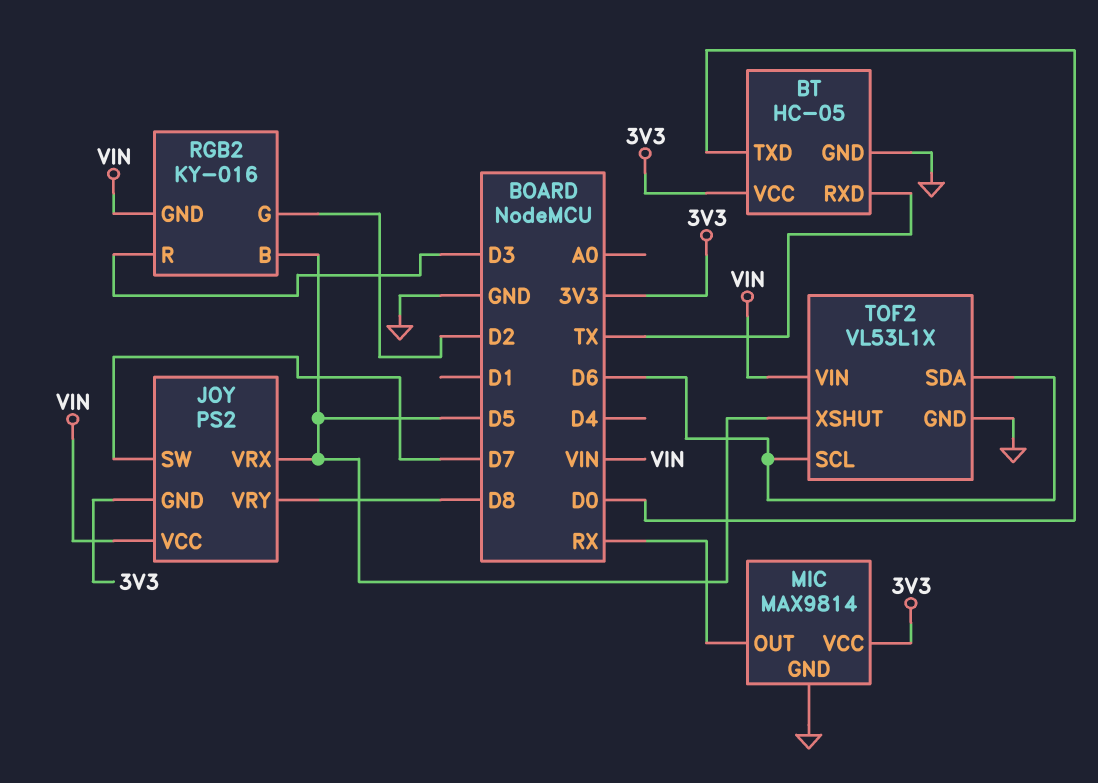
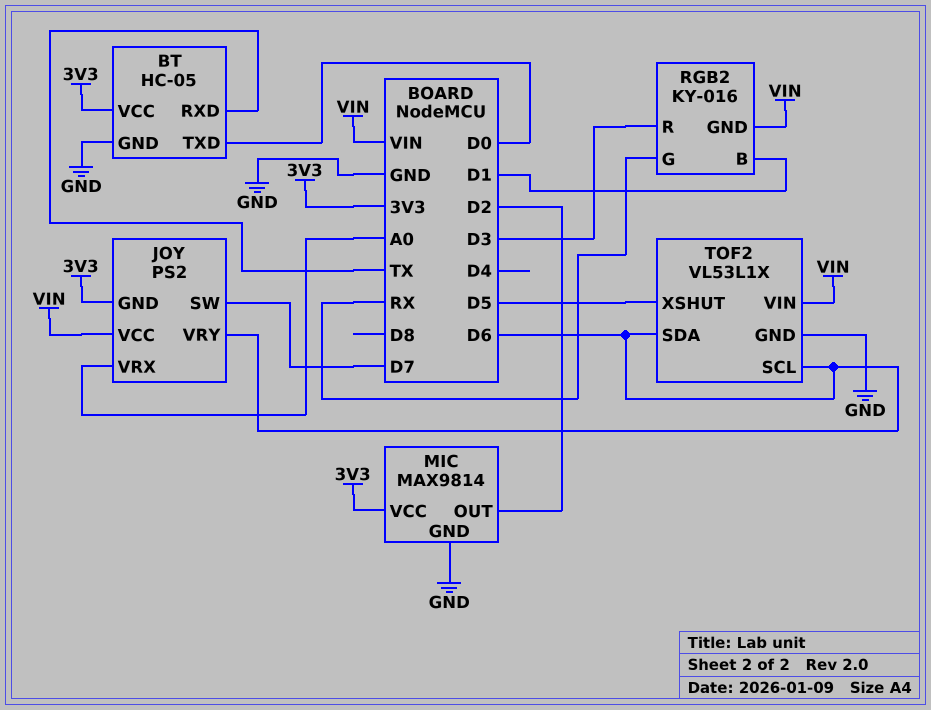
JOY pin VRX: D5 -> A0
JOY pin VRY: D8 -> D6
MIC pin OUT: RX -> D2
RGB2 pin B: D5 -> D1
RGB2 pin G: D2 -> RX

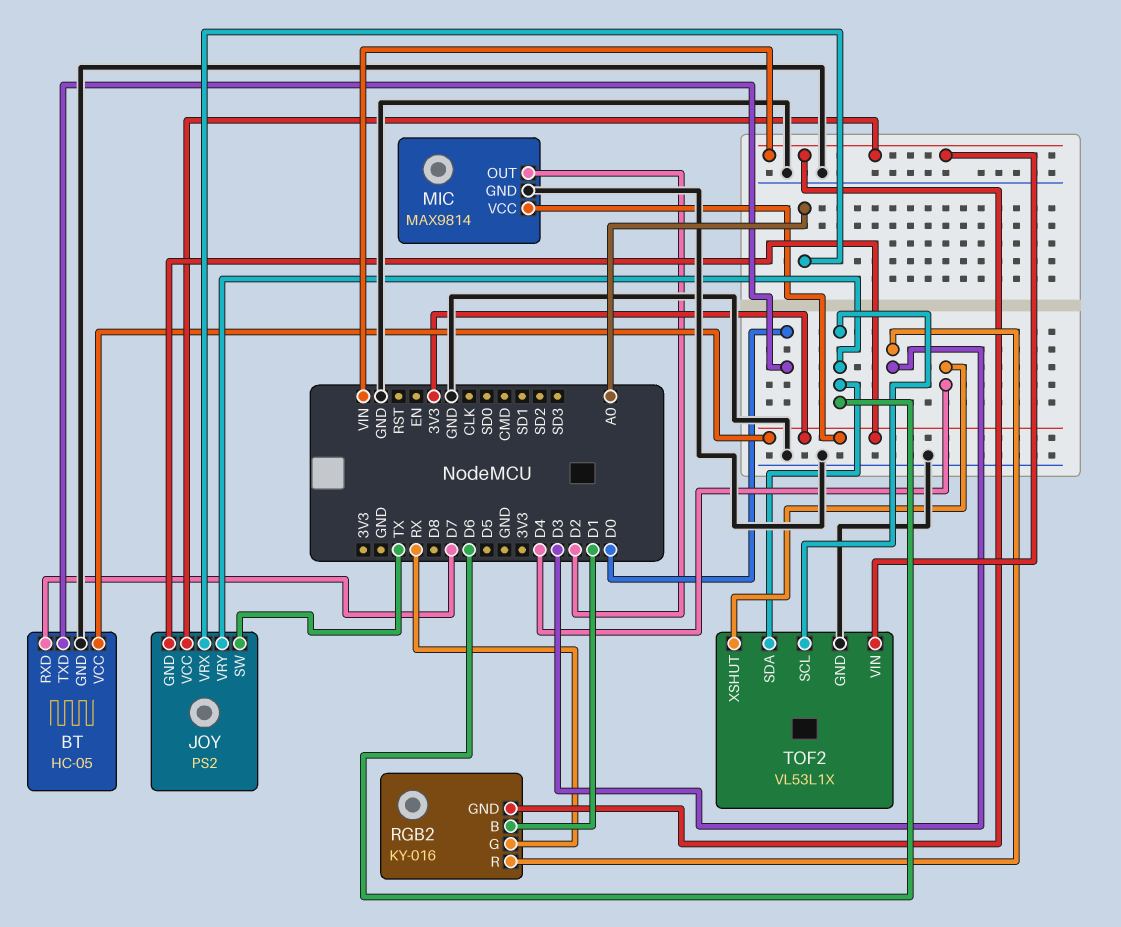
BT pin RXD: TX -> D7
JOY pin SW: D7 -> TX
TOF2 pin XSHUT: D5 -> D4

